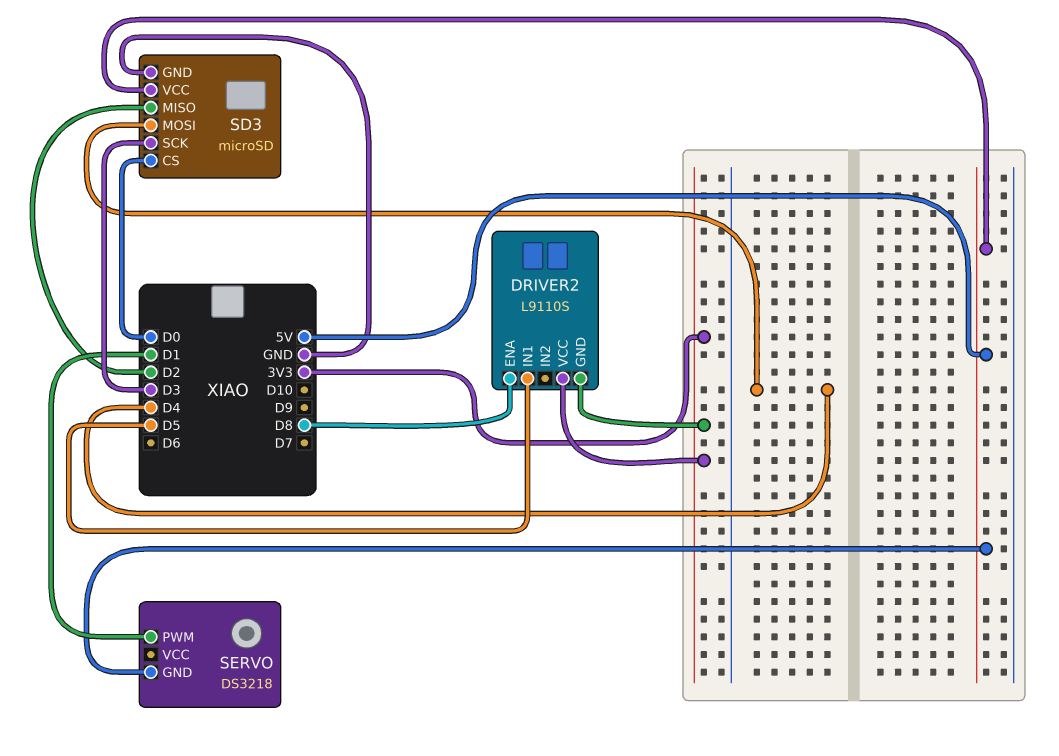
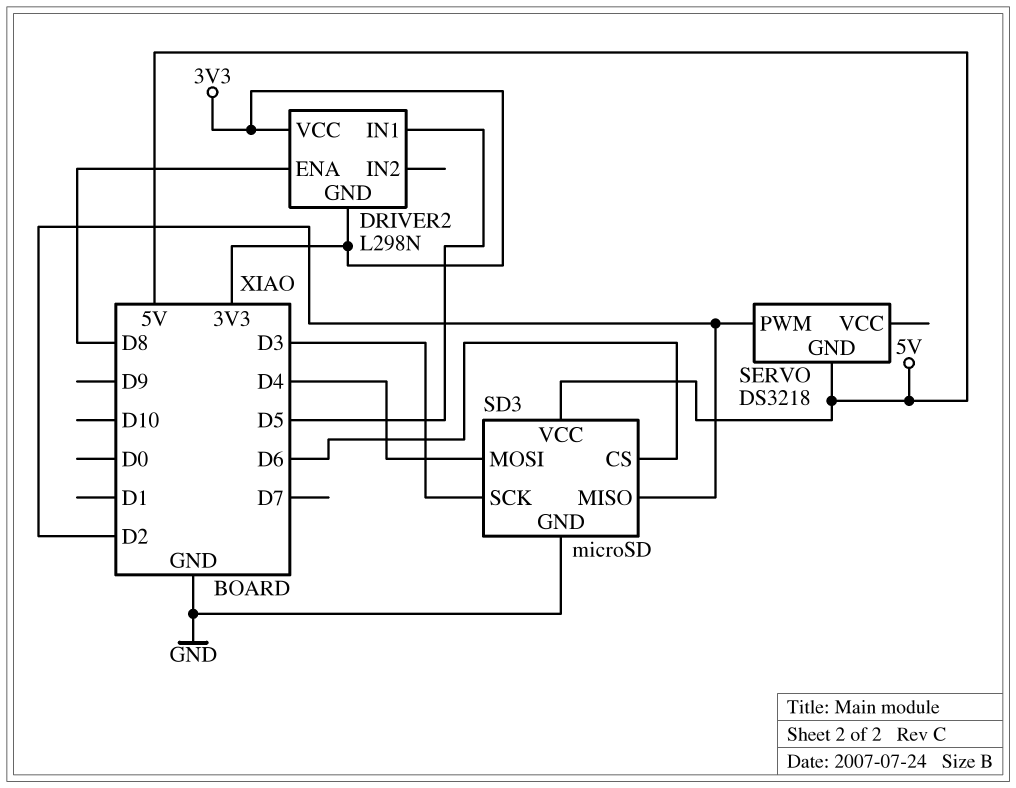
DRIVER2: L9110S -> L298N
SD3 pin CS: D0 -> D6
SERVO pin PWM: D1 -> D2

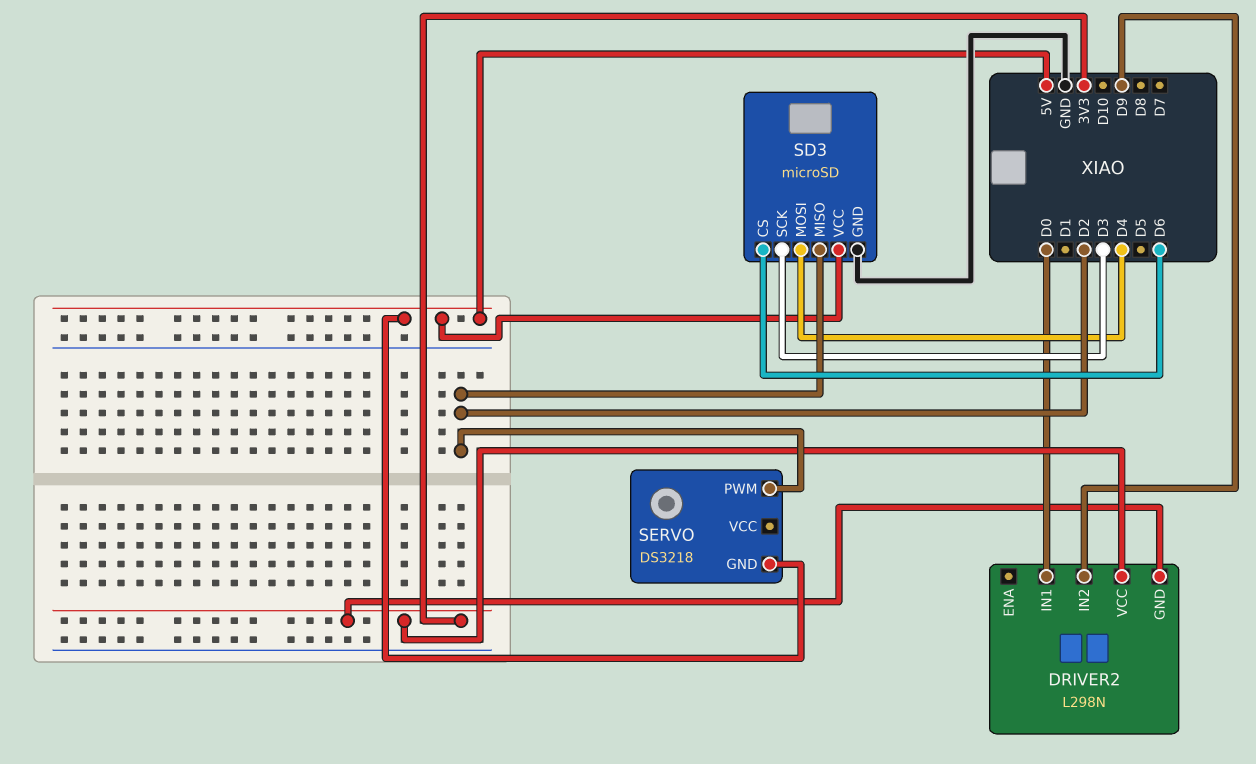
DRIVER2 pin ENA: D8 -> none
DRIVER2 pin IN1: D5 -> D0
DRIVER2 pin IN2: none -> D9

